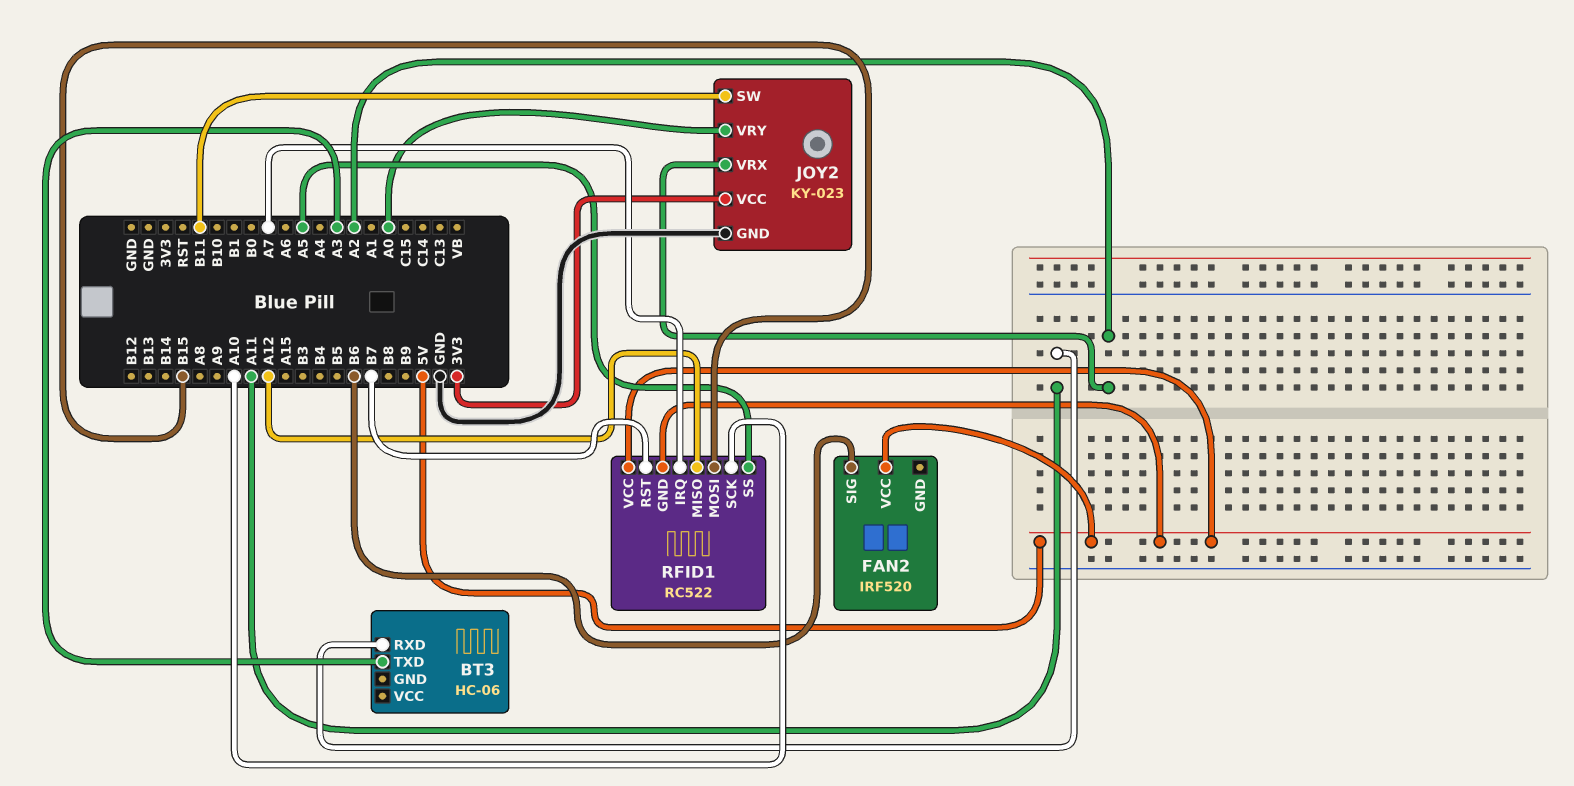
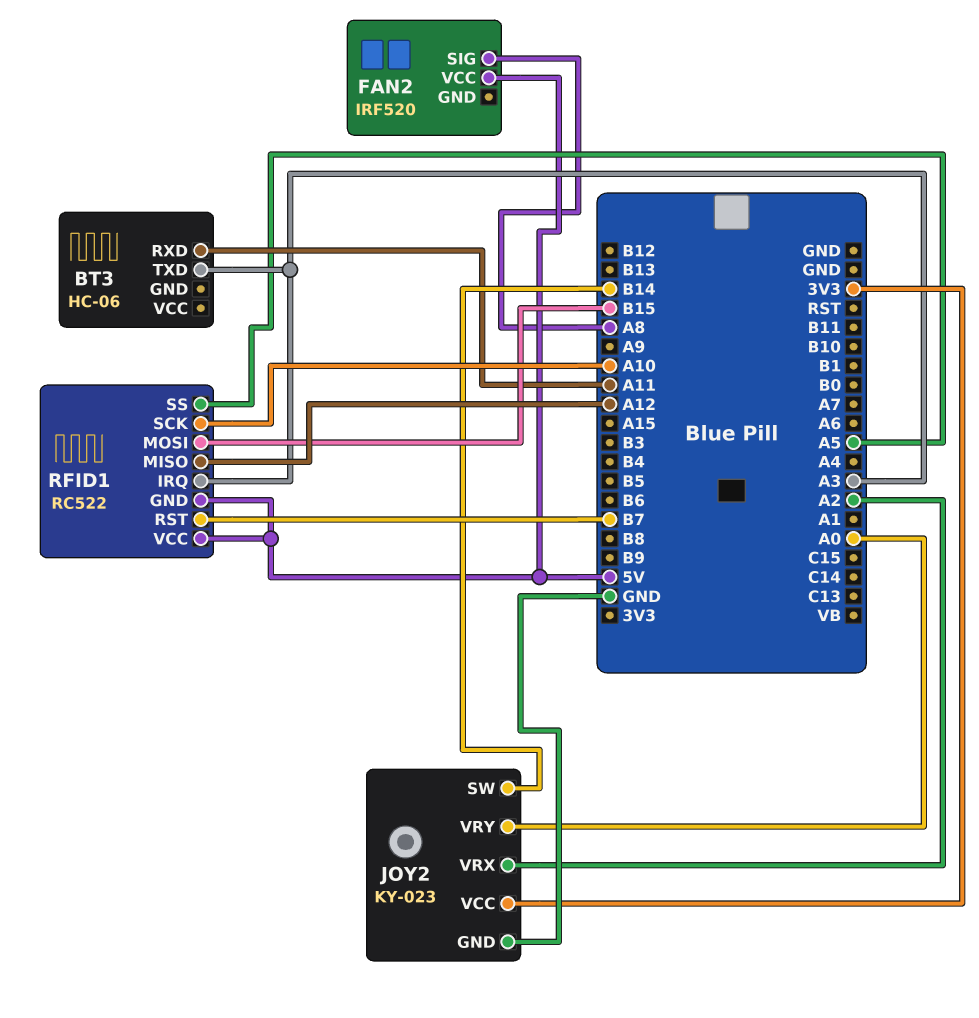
FAN2 pin SIG: B6 -> A8
JOY2 pin SW: B11 -> B14
RFID1 pin IRQ: A7 -> A3

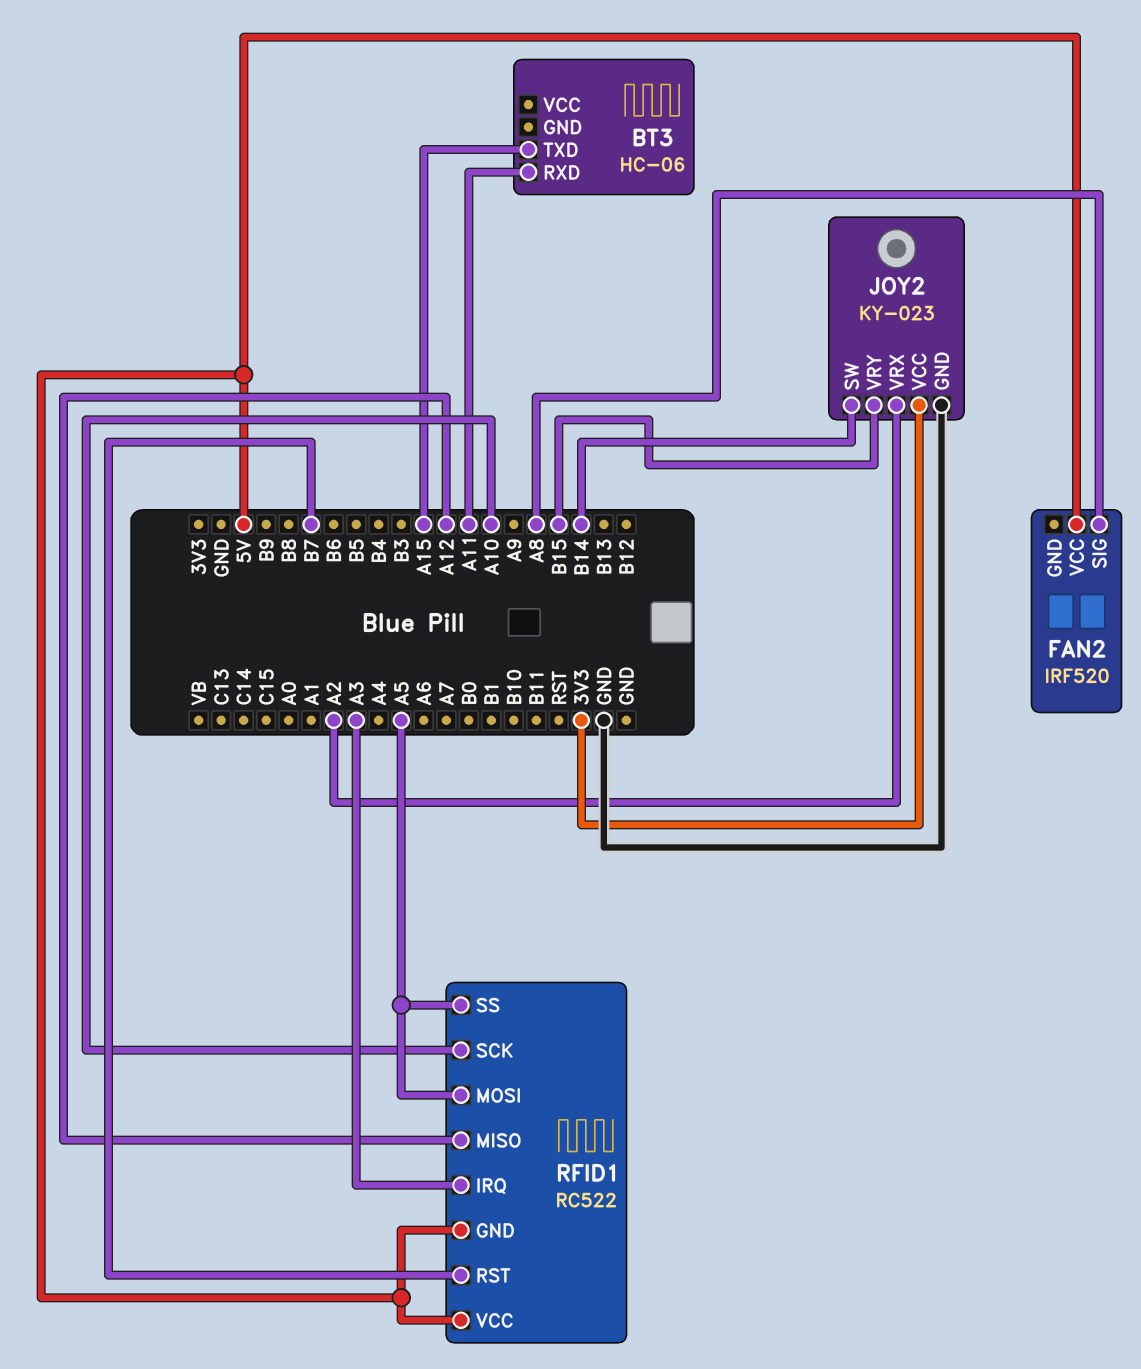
BT3 pin TXD: A3 -> A15
JOY2 pin VRY: A0 -> B15
RFID1 pin MOSI: B15 -> A5

